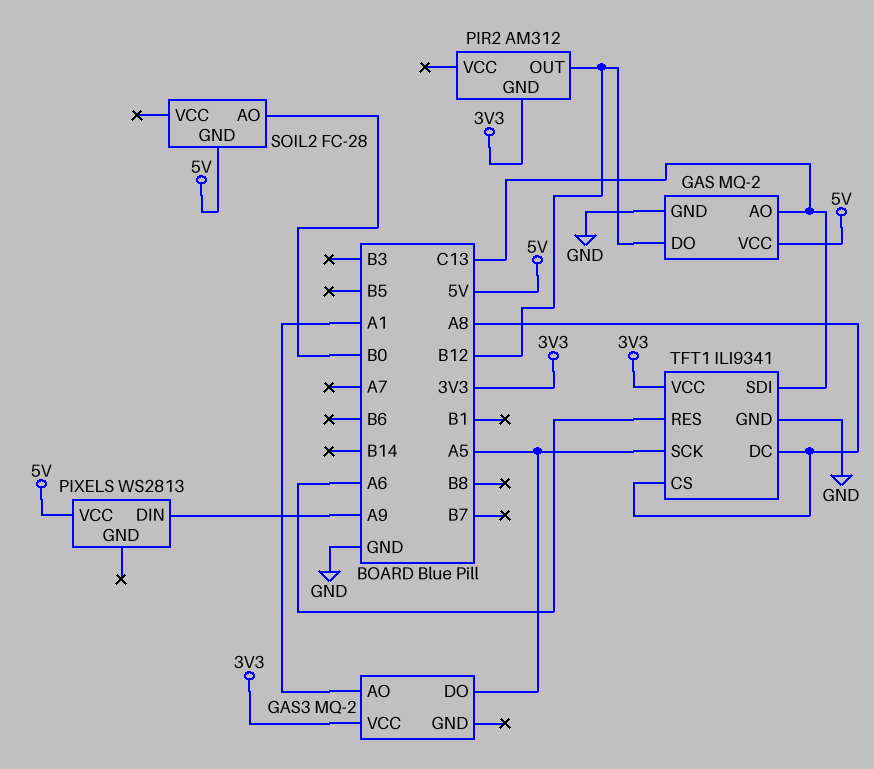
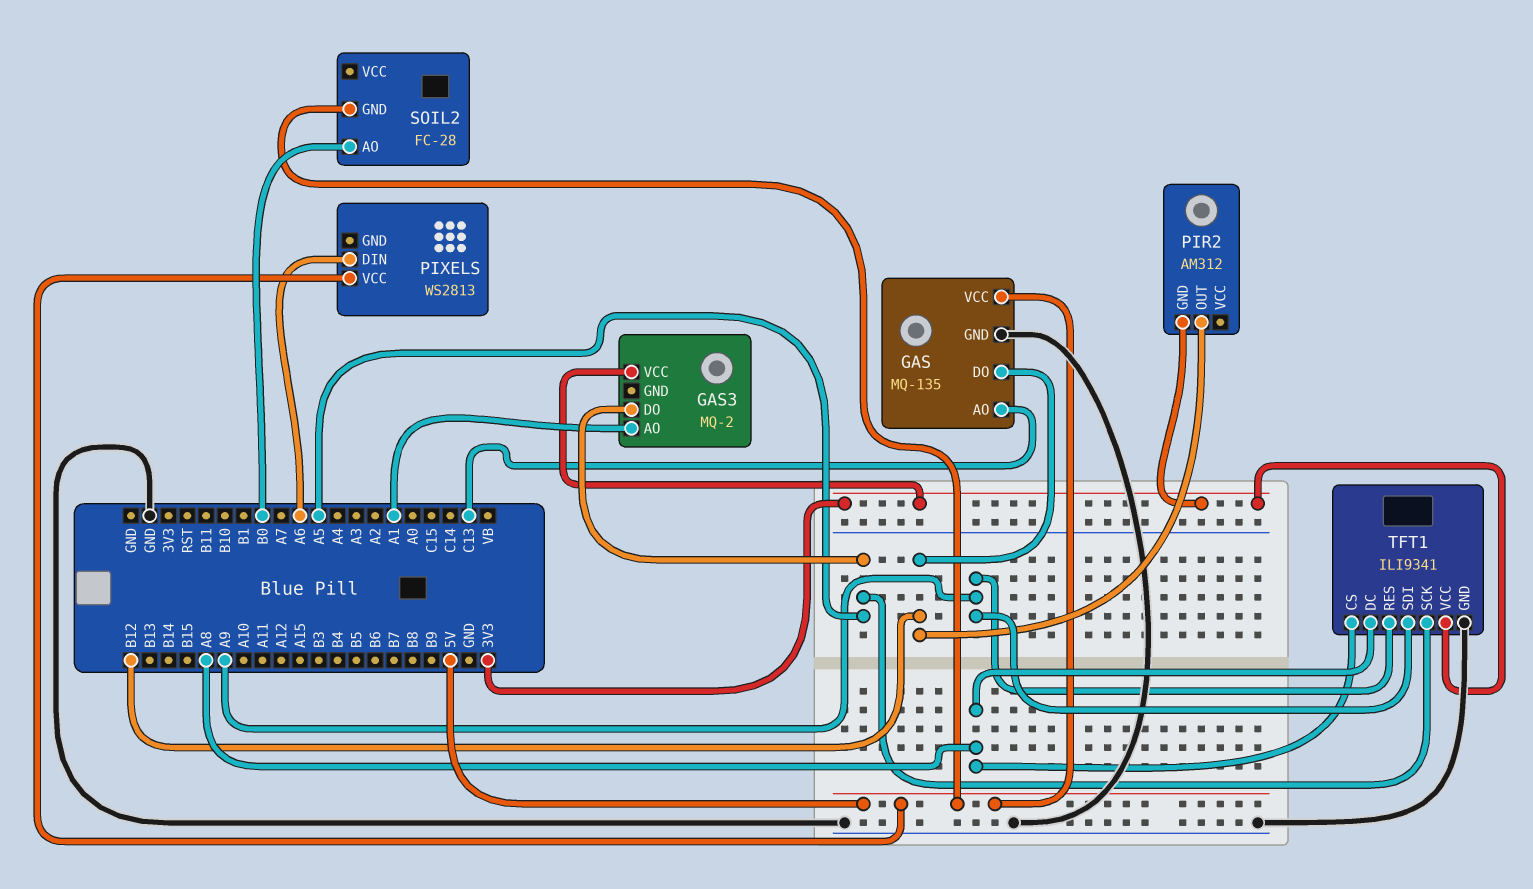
GAS: MQ-2 -> MQ-135
PIXELS pin DIN: A9 -> A6
TFT1 pin RES: A6 -> A9
TFT1 pin SDI: C13 -> A9

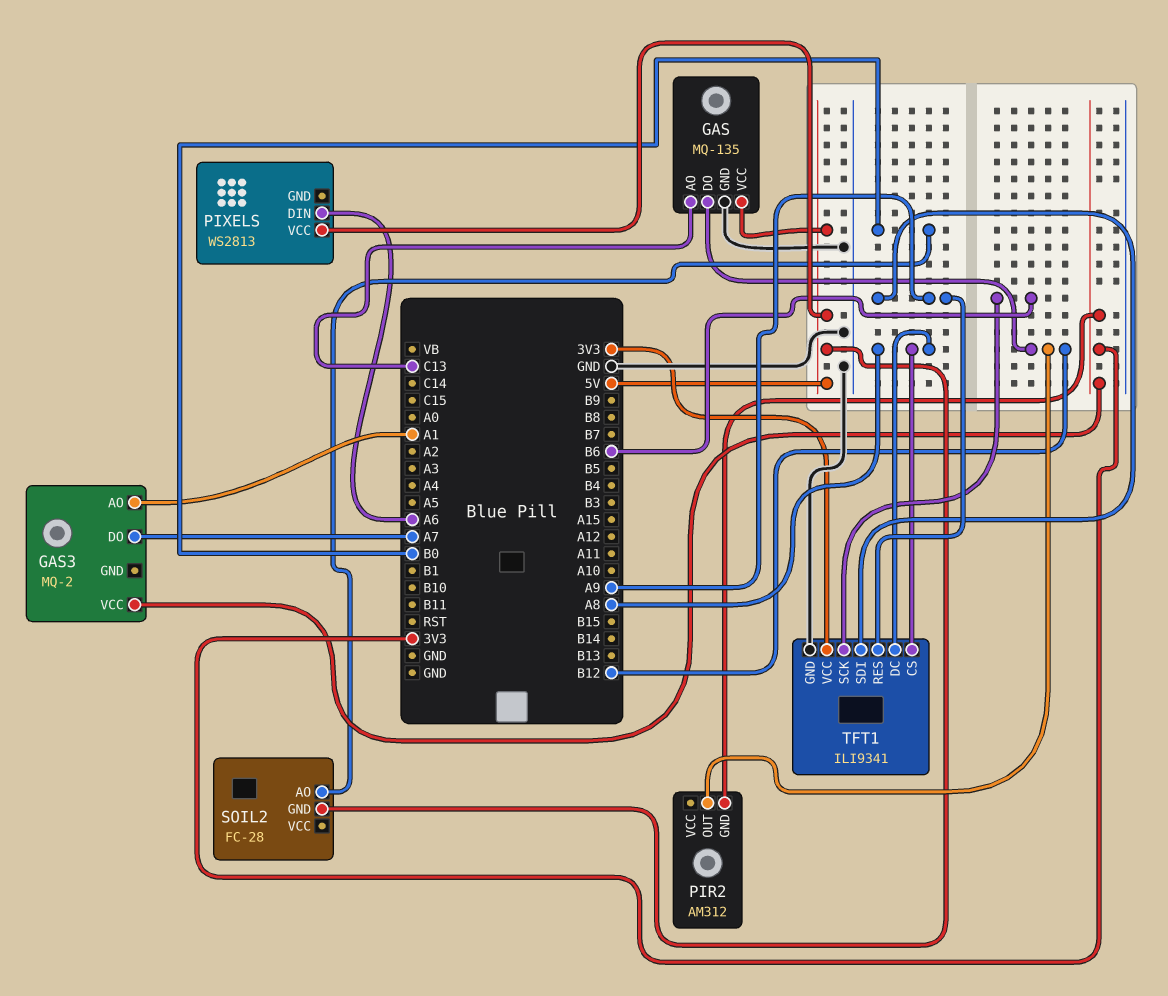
GAS3 pin DO: A5 -> A7
TFT1 pin SCK: A5 -> B6

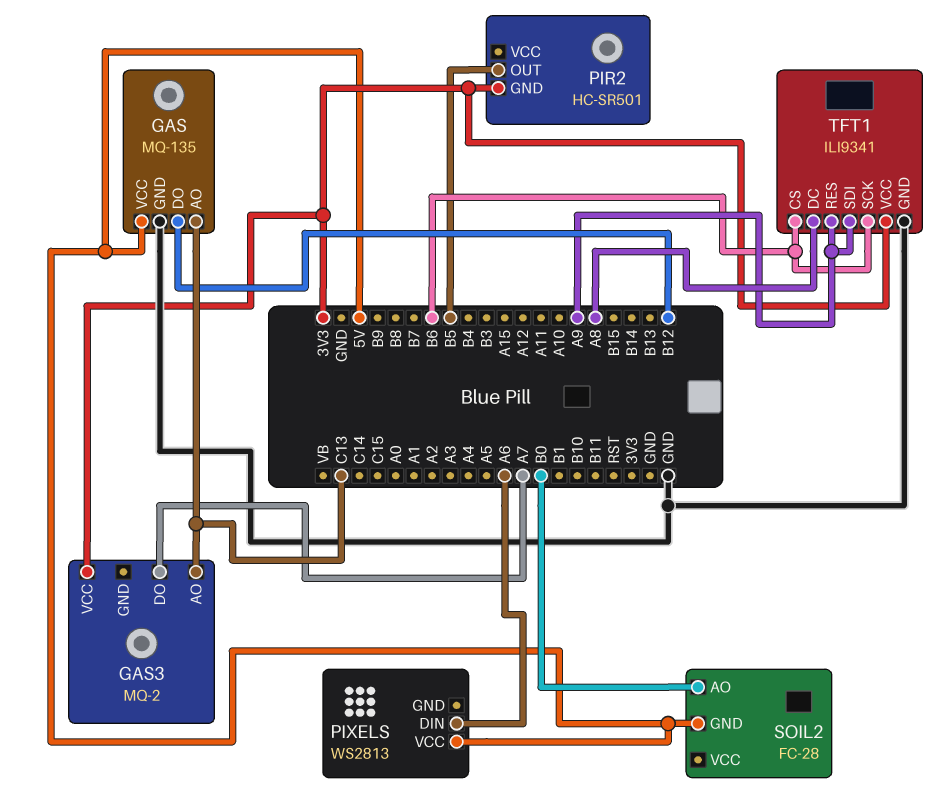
GAS3 pin AO: A1 -> C13
PIR2: AM312 -> HC-SR501
PIR2 pin OUT: B12 -> B5
TFT1 pin CS: A8 -> B6

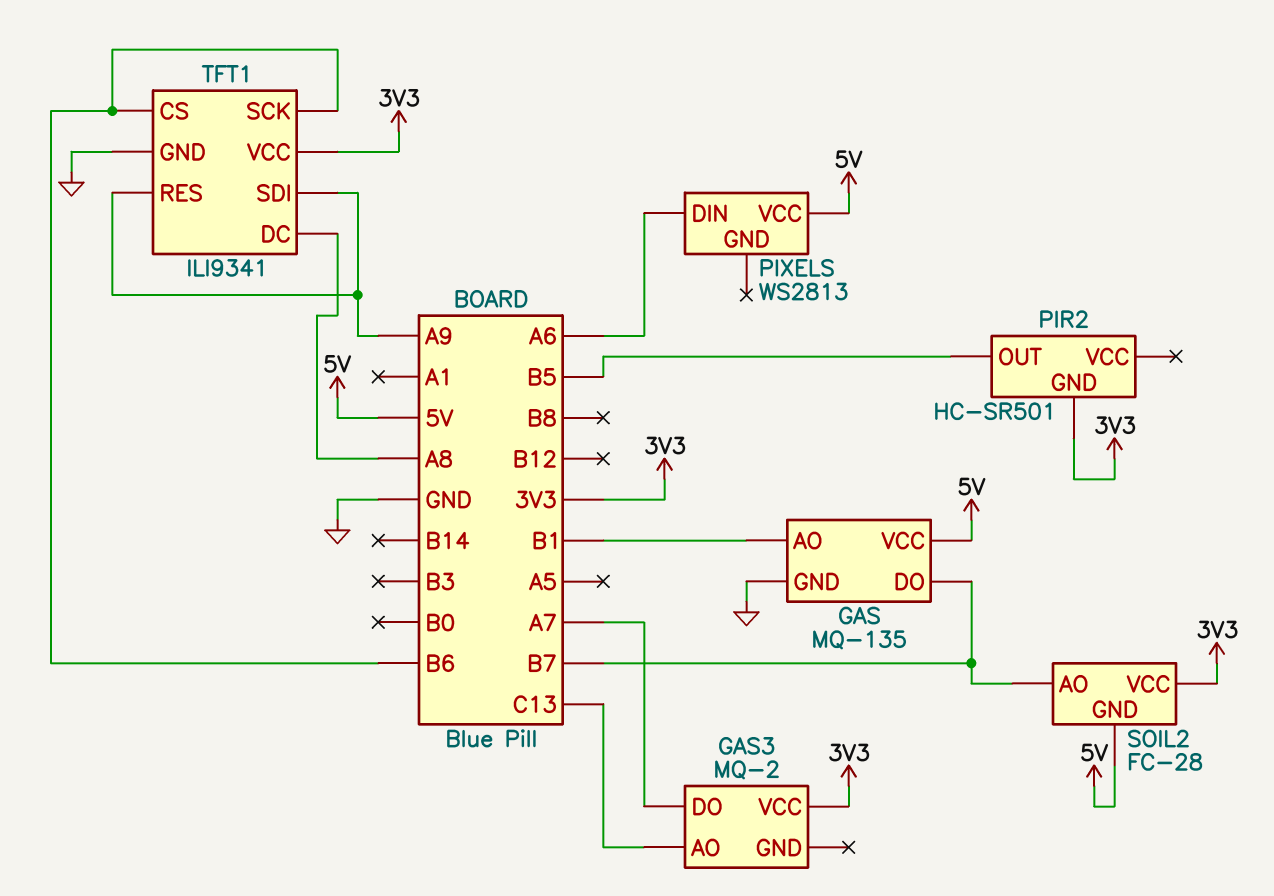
GAS pin AO: C13 -> B1
GAS pin DO: B12 -> B7
SOIL2 pin AO: B0 -> B7
SOIL2 pin VCC: none -> 3V3

